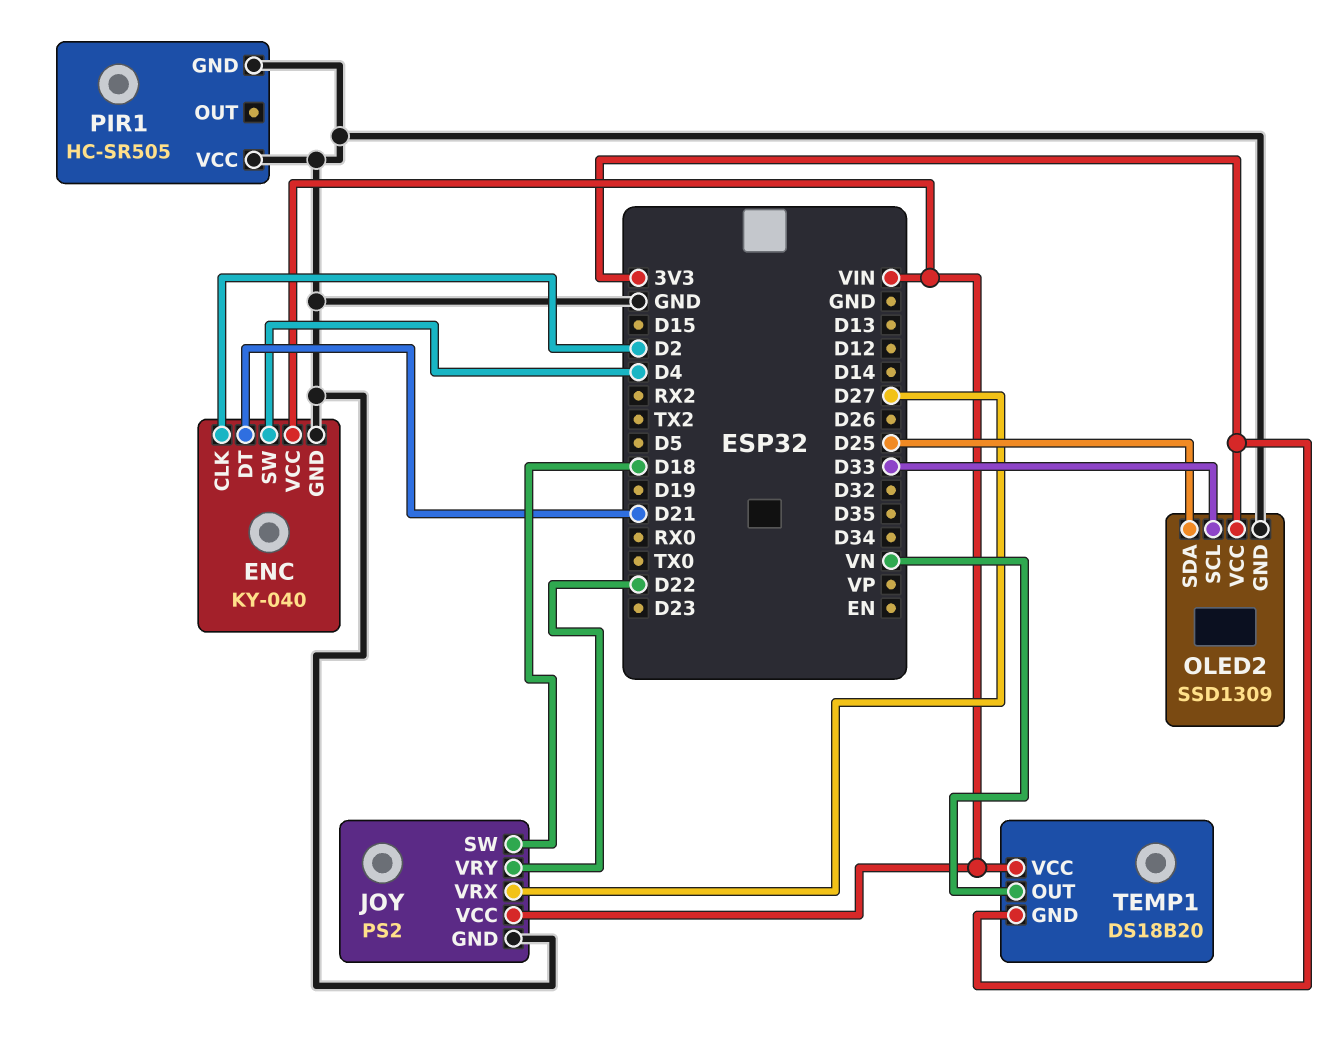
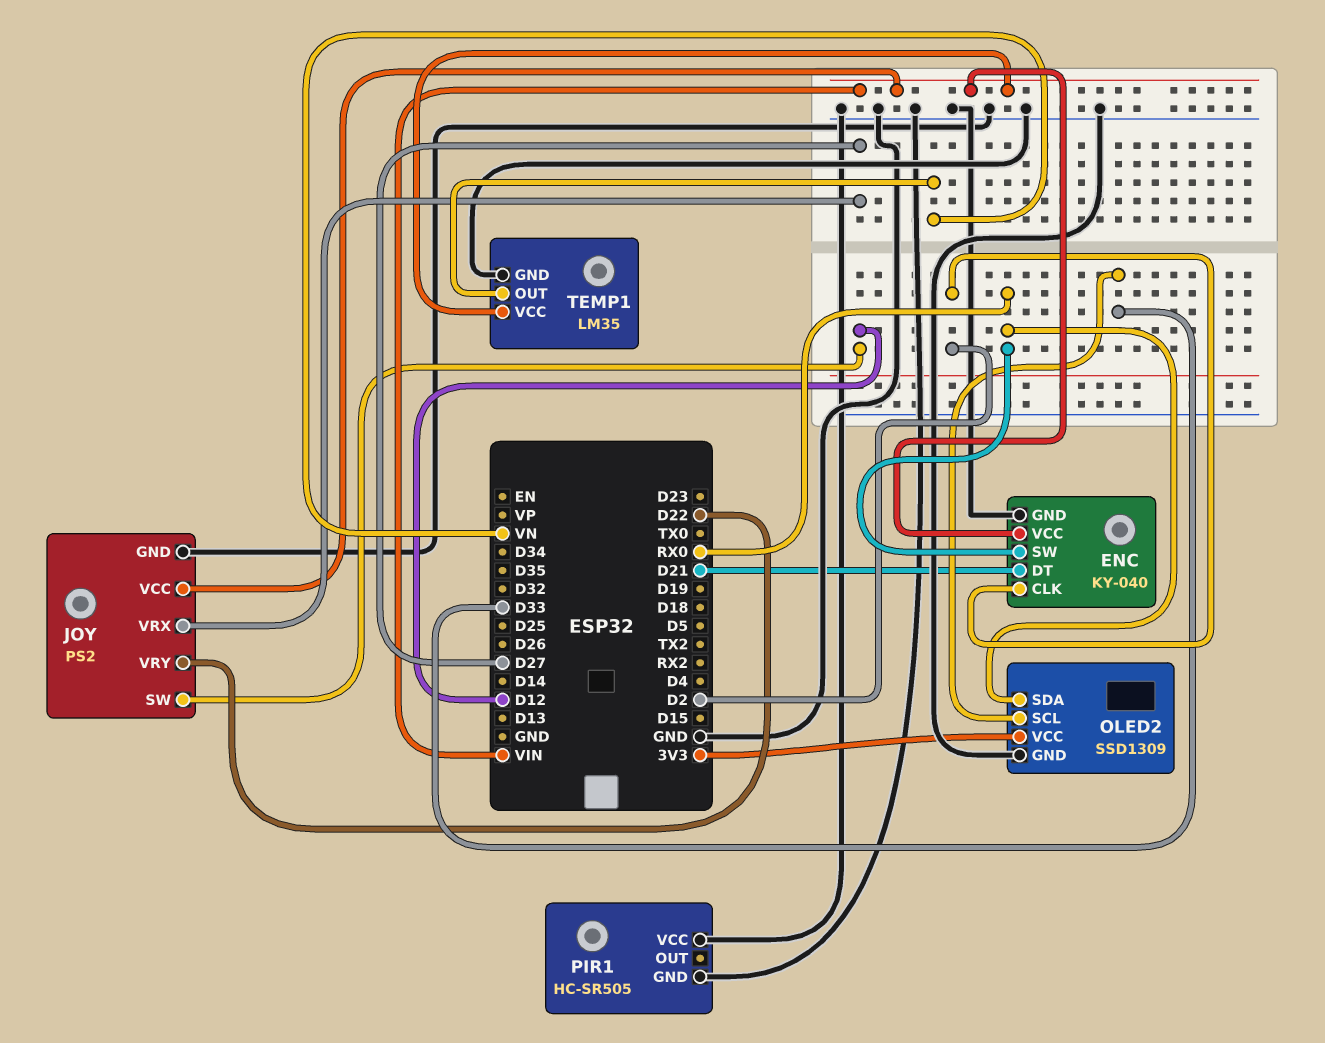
ENC pin SW: D4 -> RX0
JOY pin SW: D18 -> D12
OLED2 pin SDA: D25 -> RX0
TEMP1: DS18B20 -> LM35
TEMP1 pin GND: 3V3 -> GND

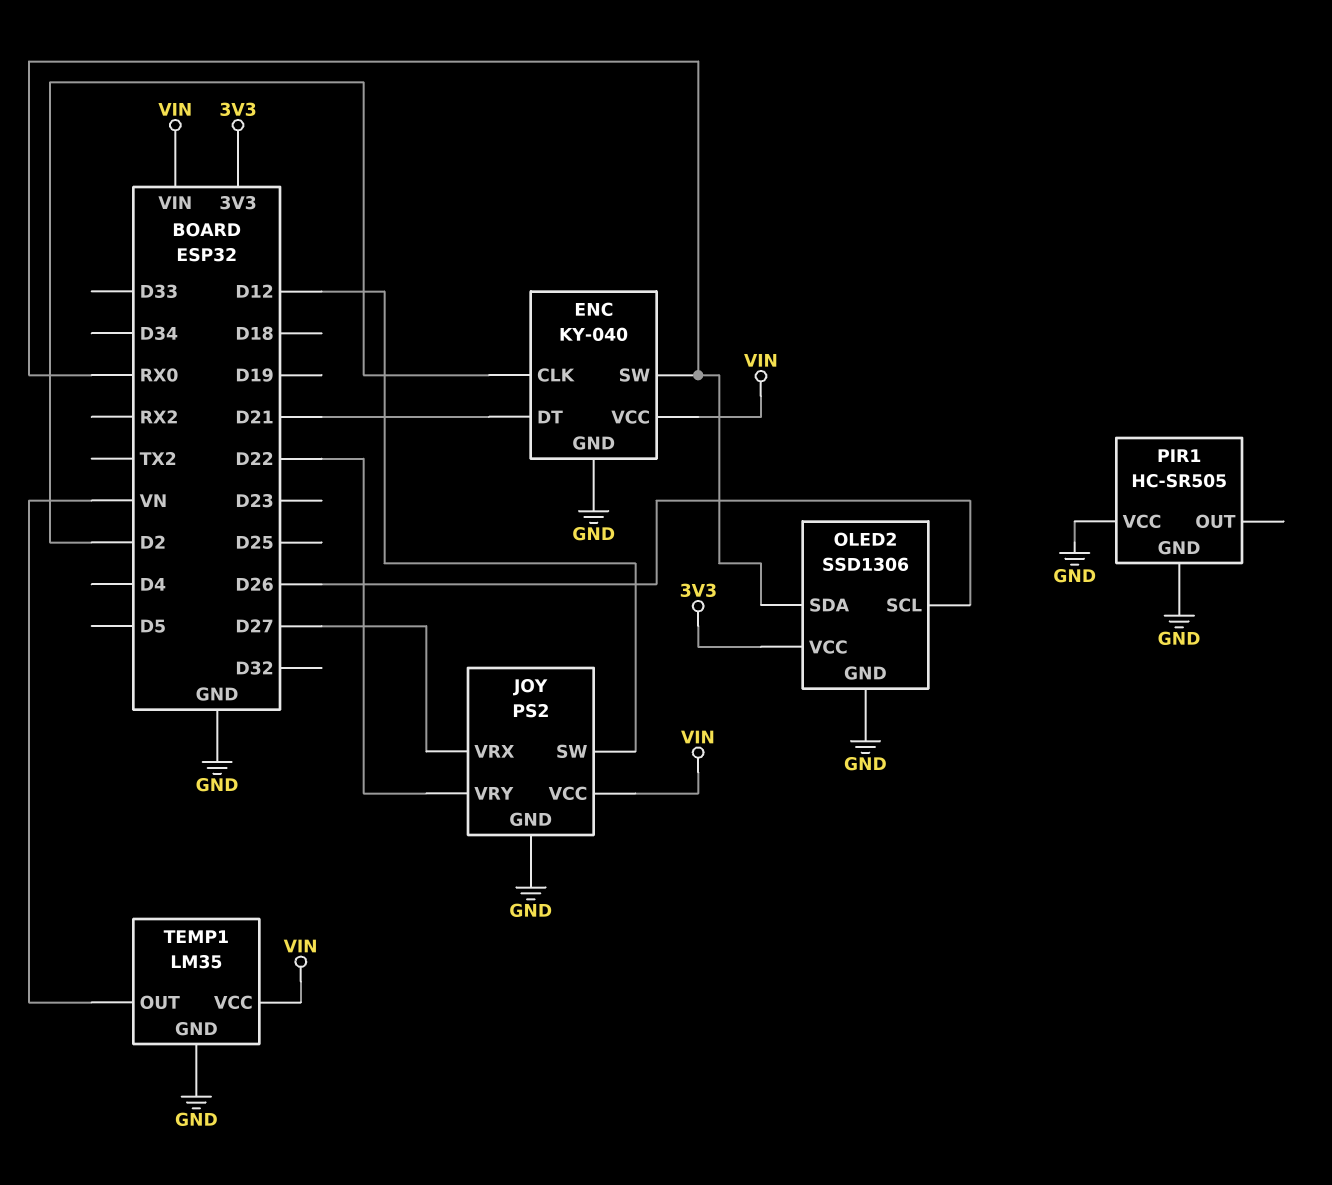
OLED2: SSD1309 -> SSD1306
OLED2 pin SCL: D33 -> D26

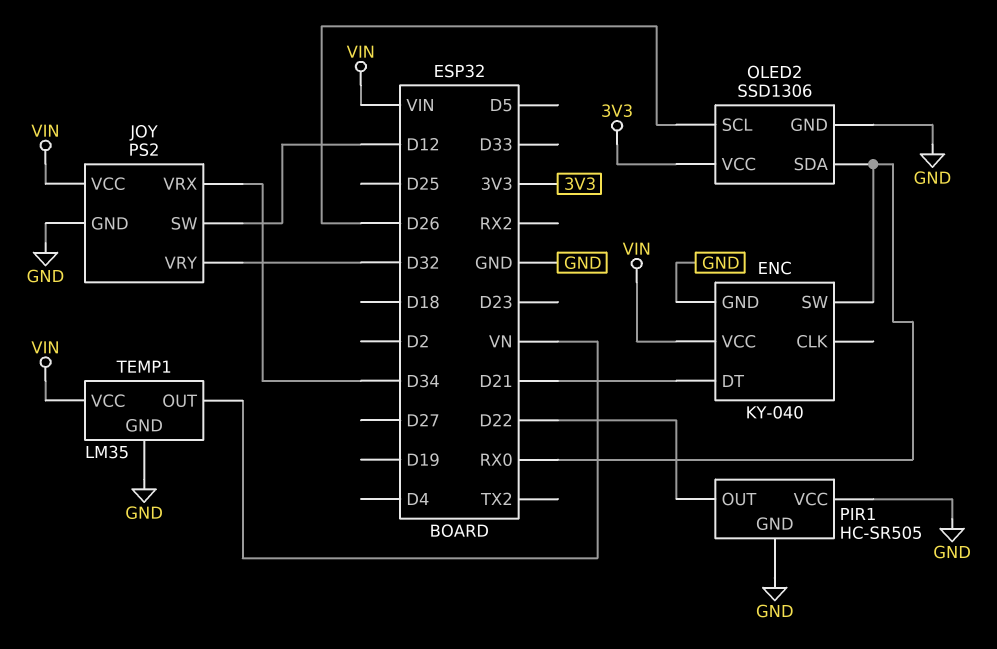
ENC pin CLK: D2 -> none
JOY pin VRX: D27 -> D34
JOY pin VRY: D22 -> D32
PIR1 pin OUT: none -> D22

